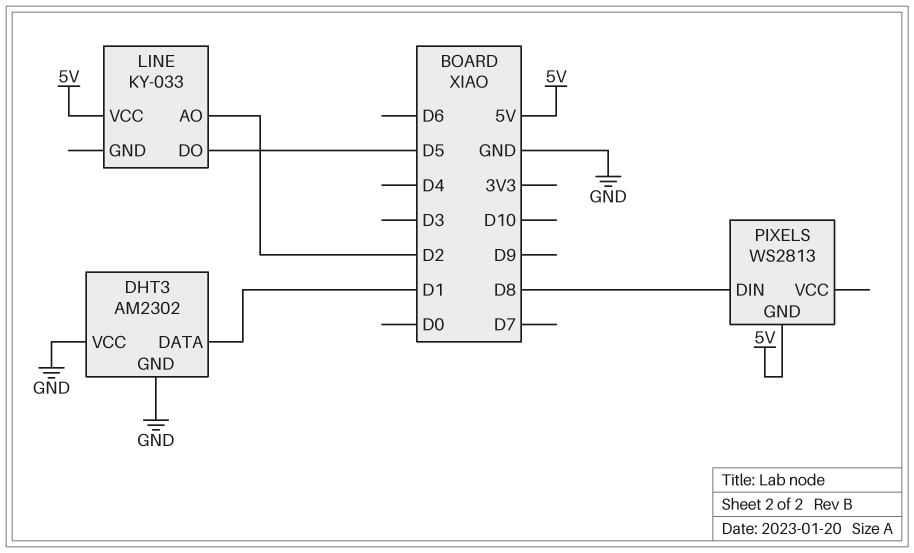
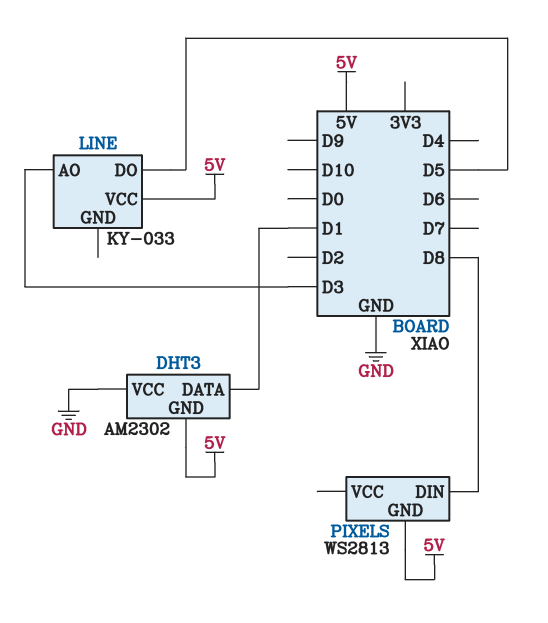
DHT3 pin GND: GND -> 5V
LINE pin AO: D2 -> D3

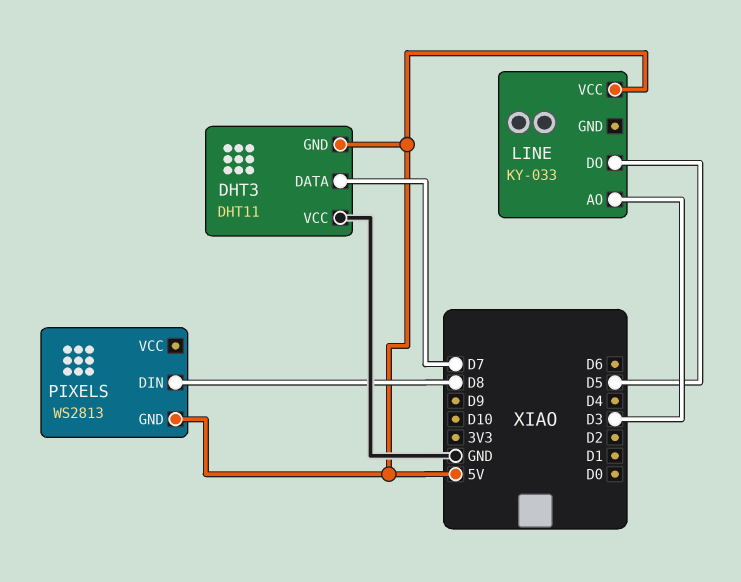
DHT3: AM2302 -> DHT11
DHT3 pin DATA: D1 -> D7

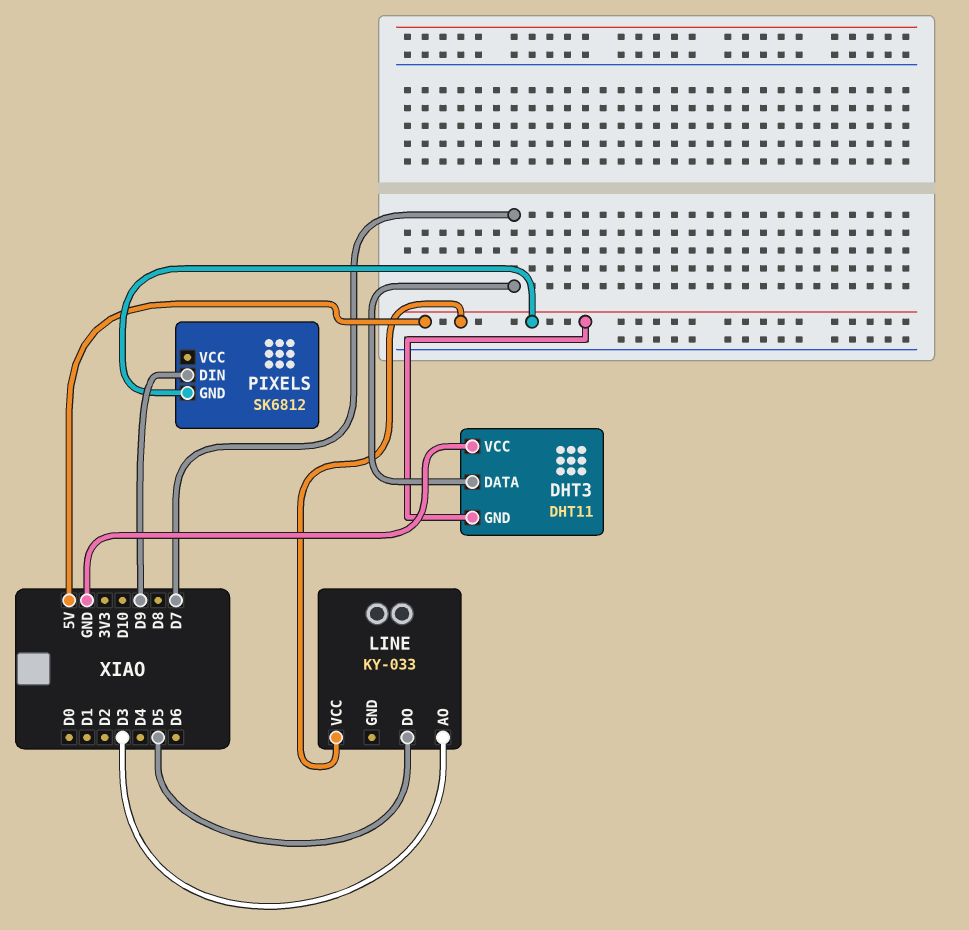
PIXELS: WS2813 -> SK6812
PIXELS pin DIN: D8 -> D9

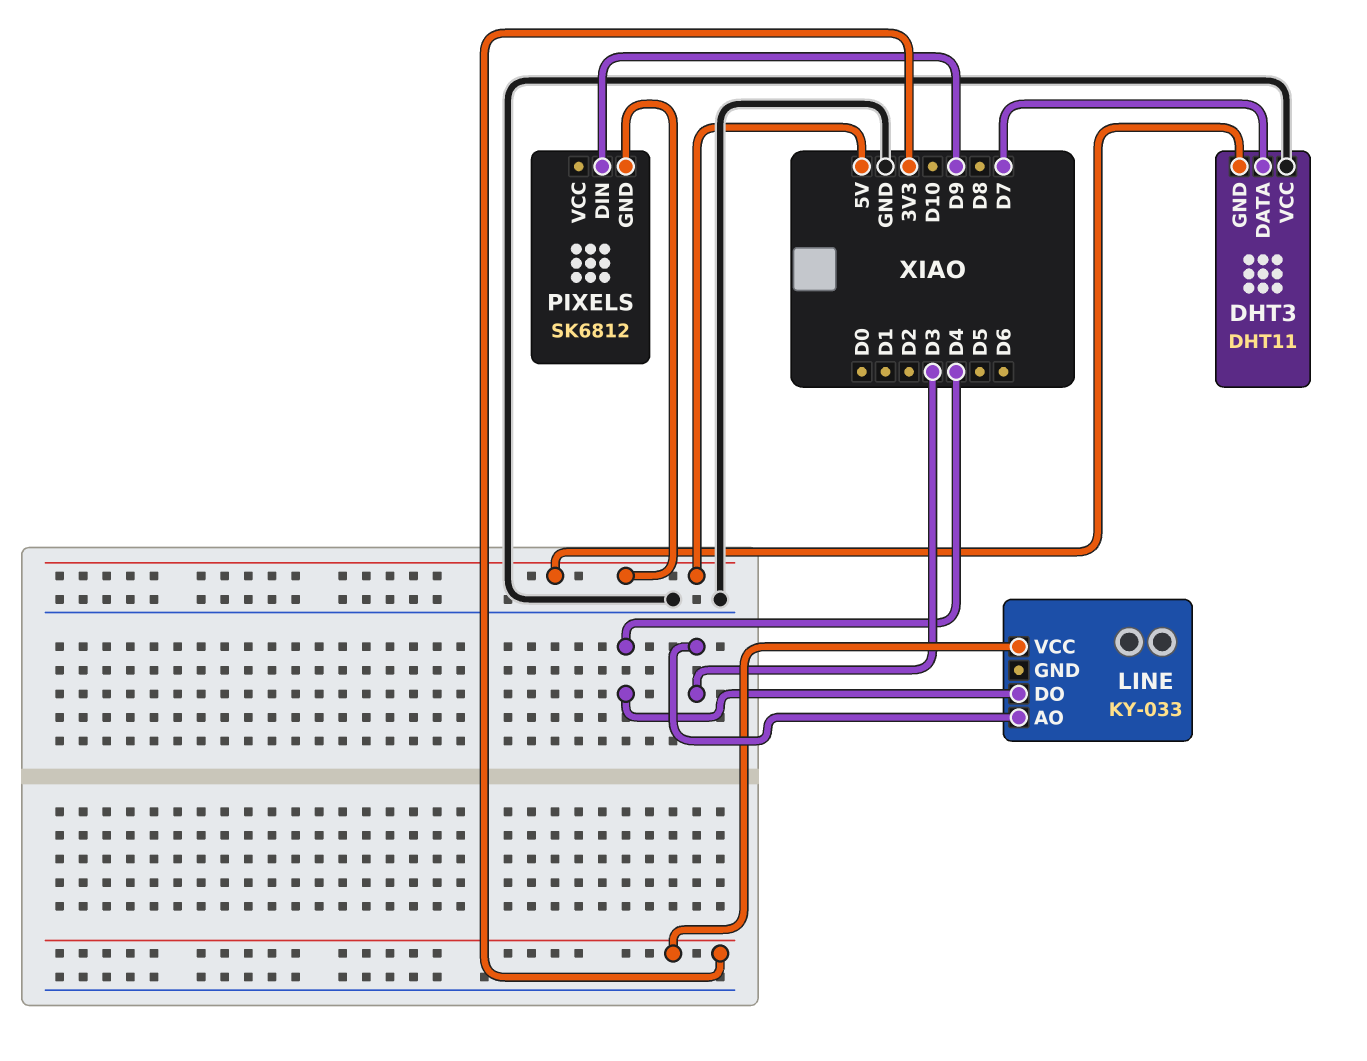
LINE pin DO: D5 -> D4
LINE pin VCC: 5V -> 3V3

